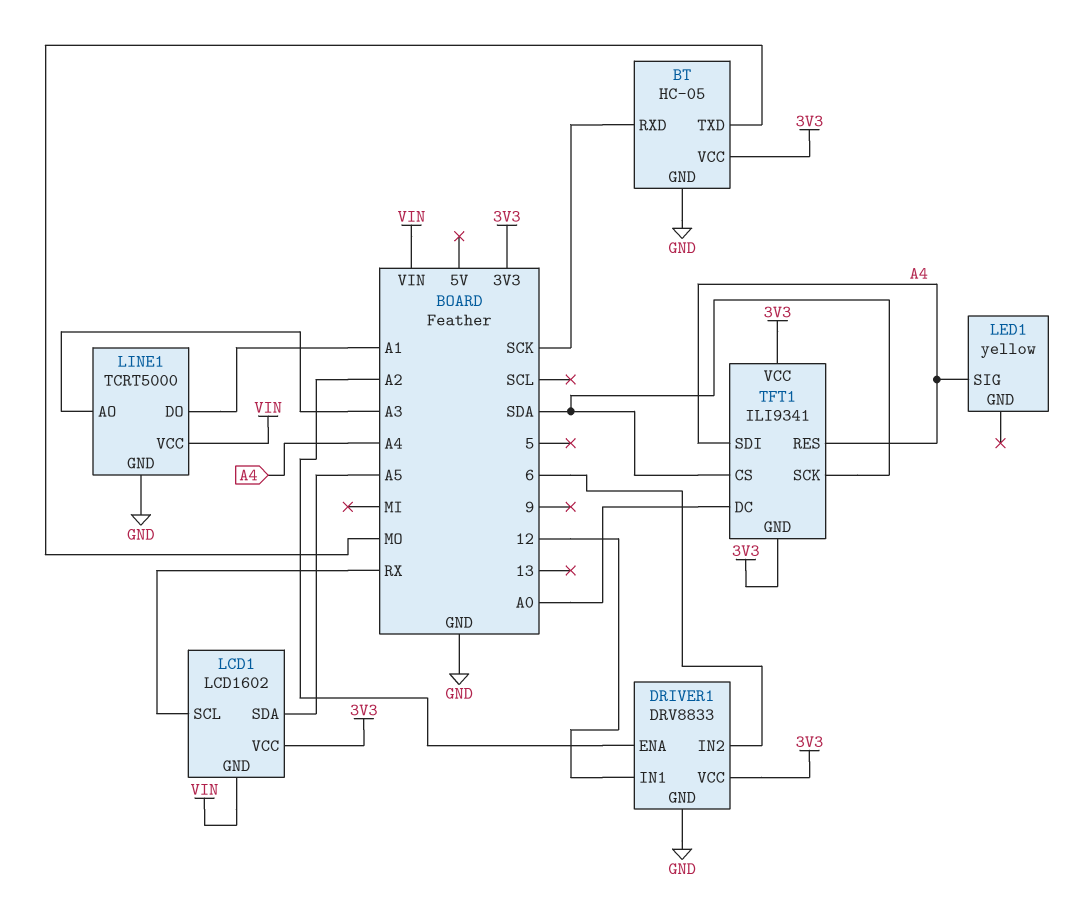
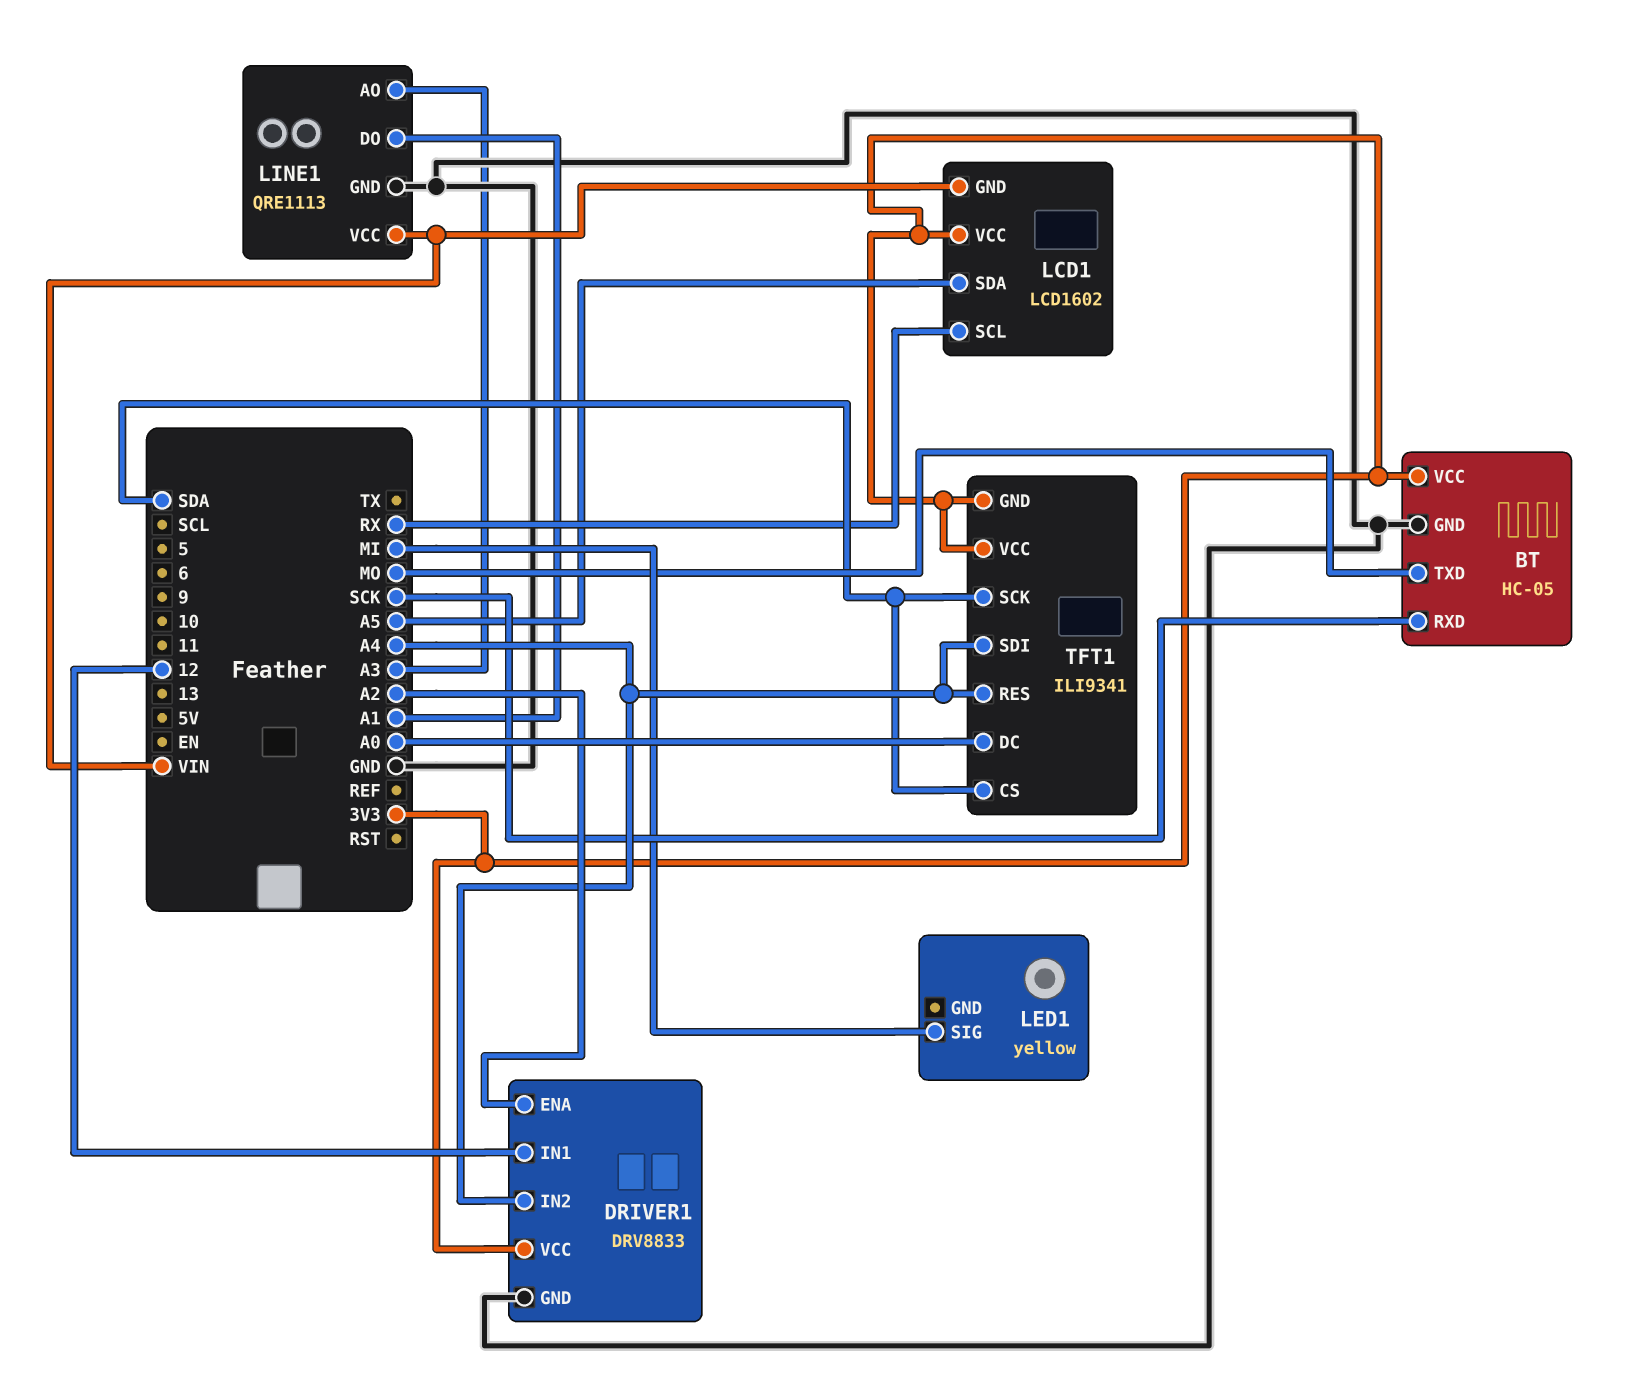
DRIVER1 pin IN2: 6 -> A4
LED1 pin SIG: A4 -> MI
LINE1: TCRT5000 -> QRE1113

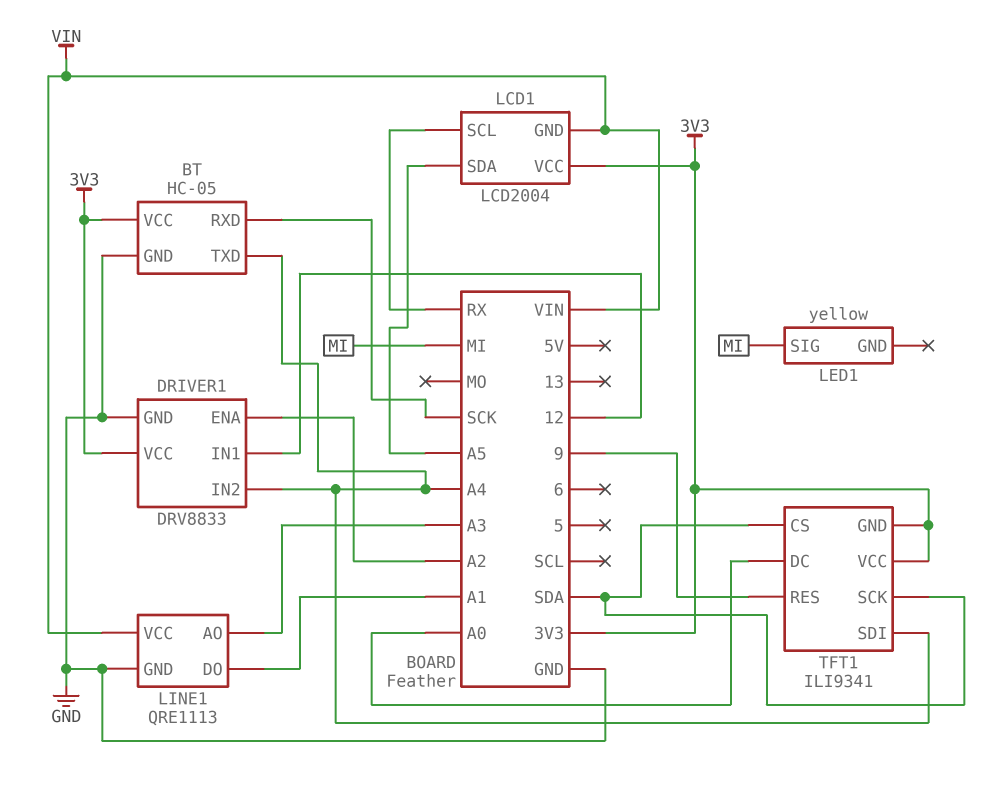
BT pin TXD: MO -> A4
LCD1: LCD1602 -> LCD2004
TFT1 pin RES: A4 -> 9

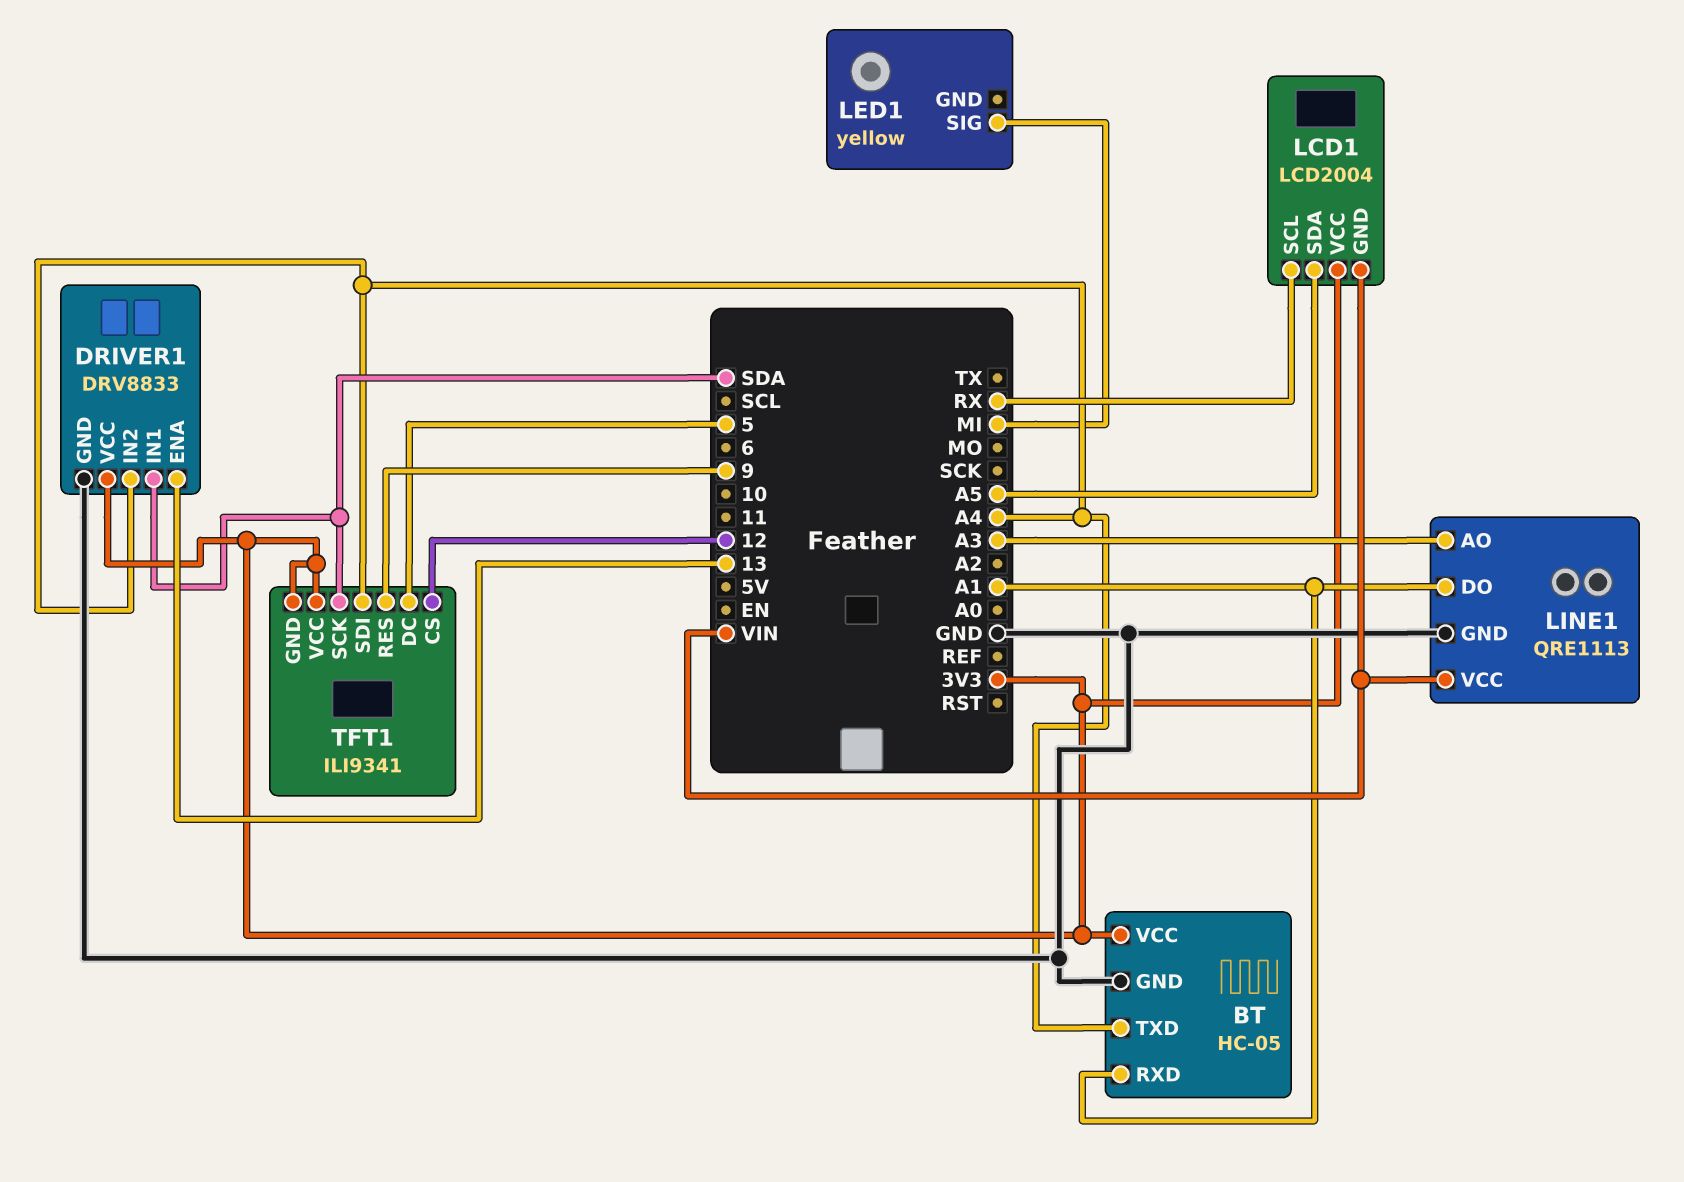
BT pin RXD: SCK -> A1
DRIVER1 pin ENA: A2 -> 13
DRIVER1 pin IN1: 12 -> SDA
TFT1 pin CS: SDA -> 12
TFT1 pin DC: A0 -> 5

